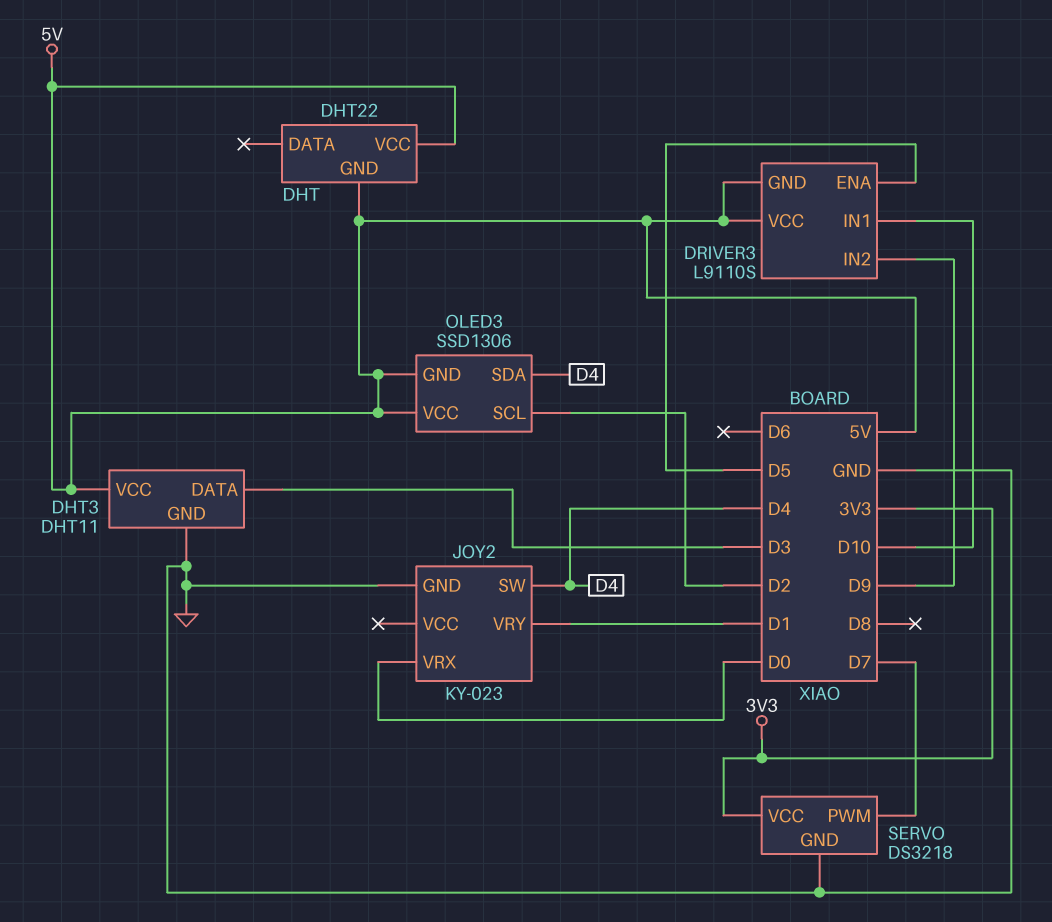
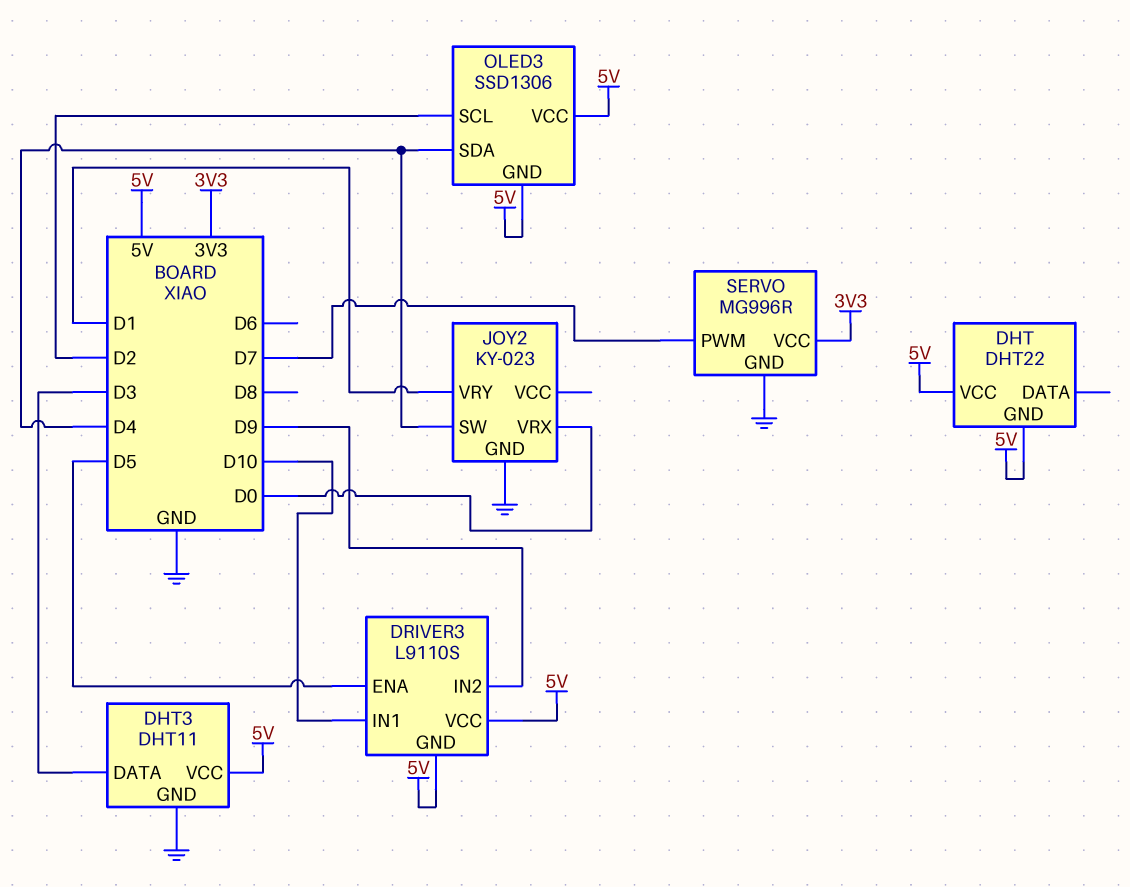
SERVO: DS3218 -> MG996R

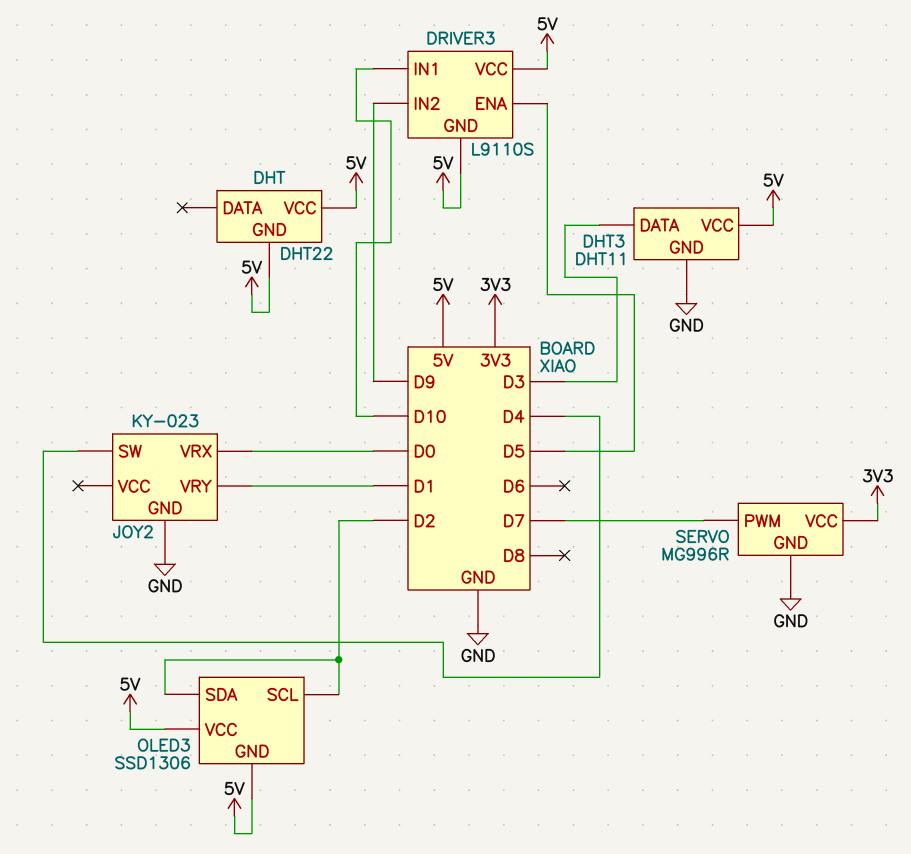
OLED3 pin SDA: D4 -> D2

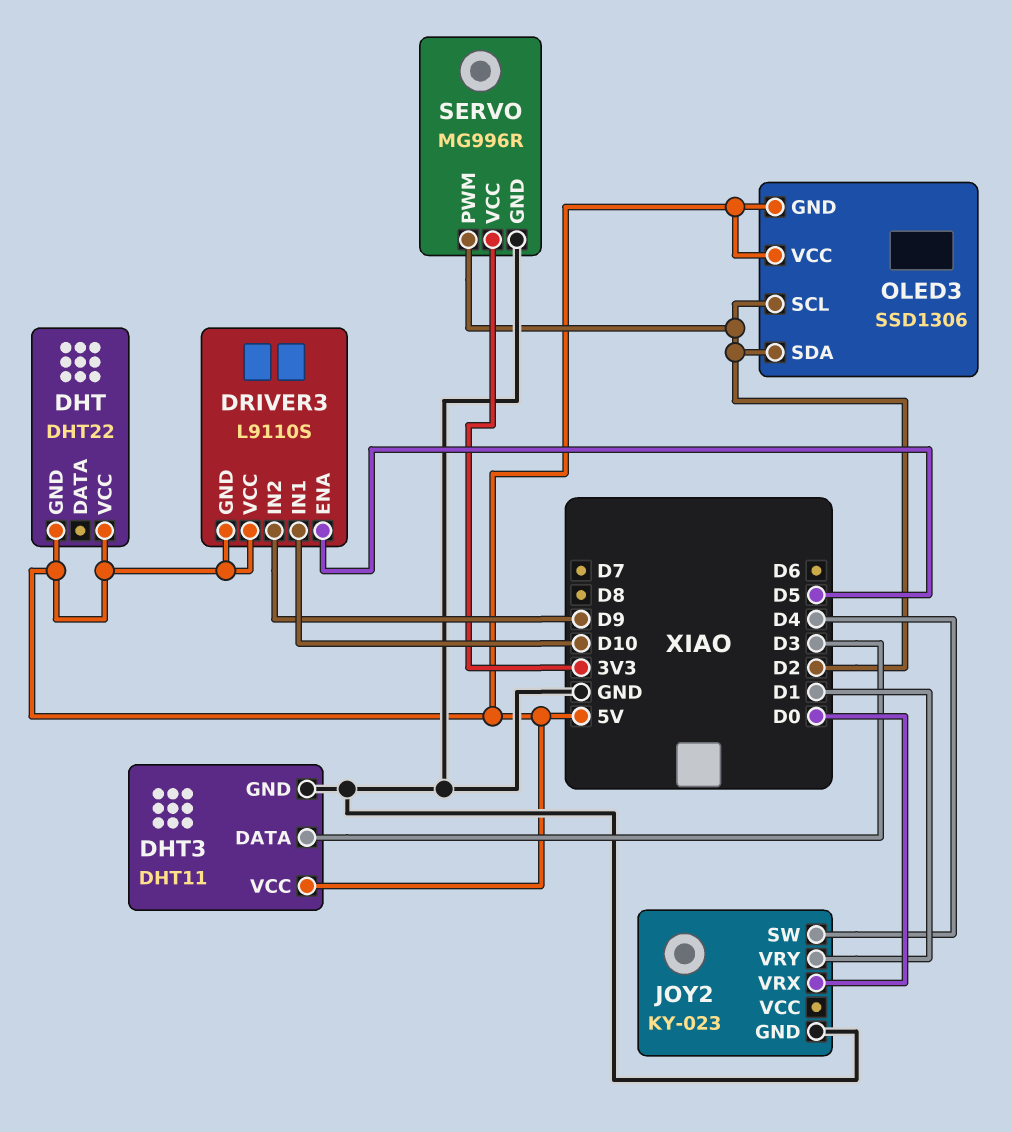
SERVO pin PWM: D7 -> D2

